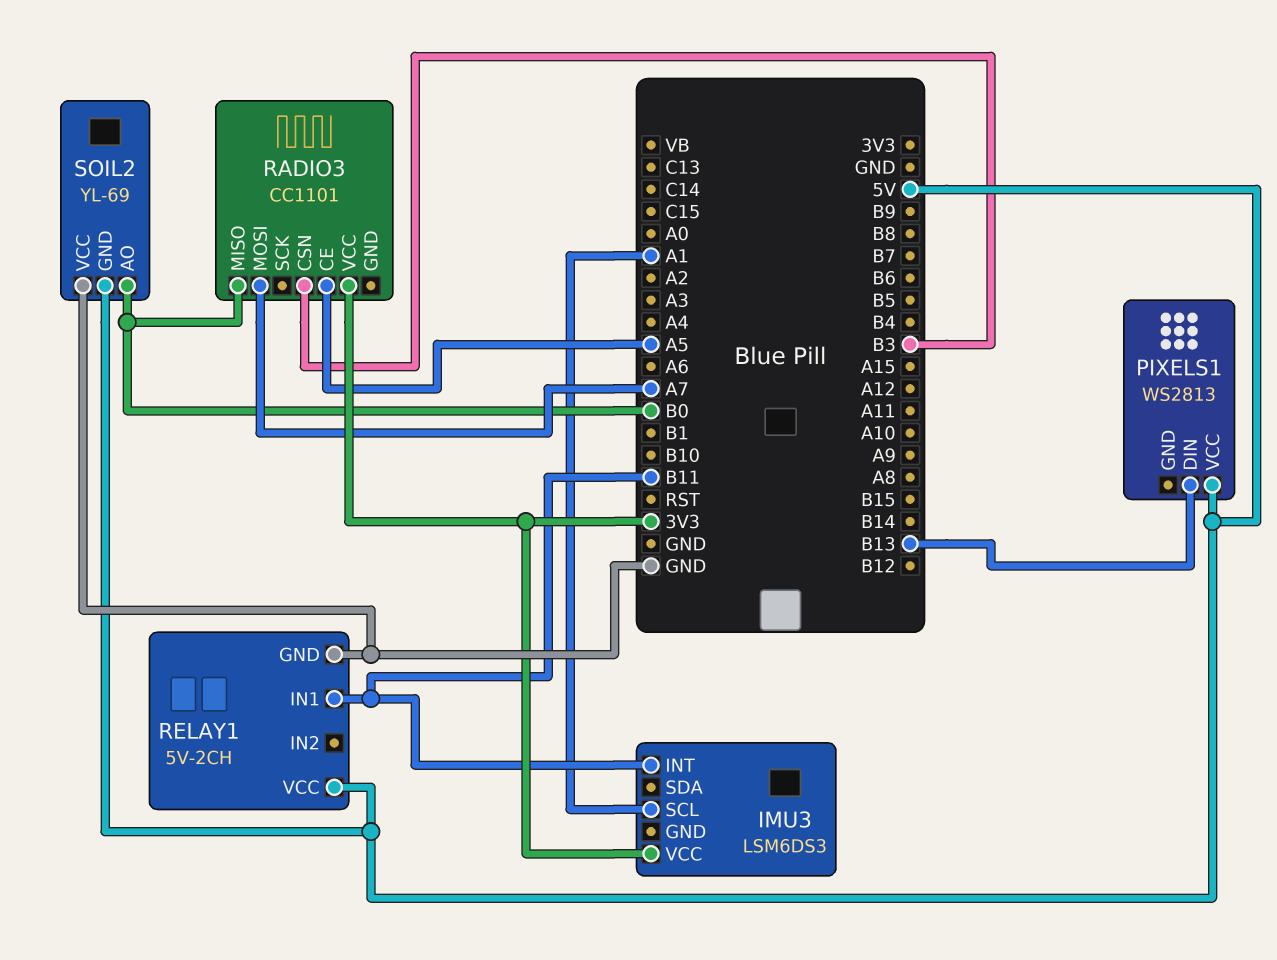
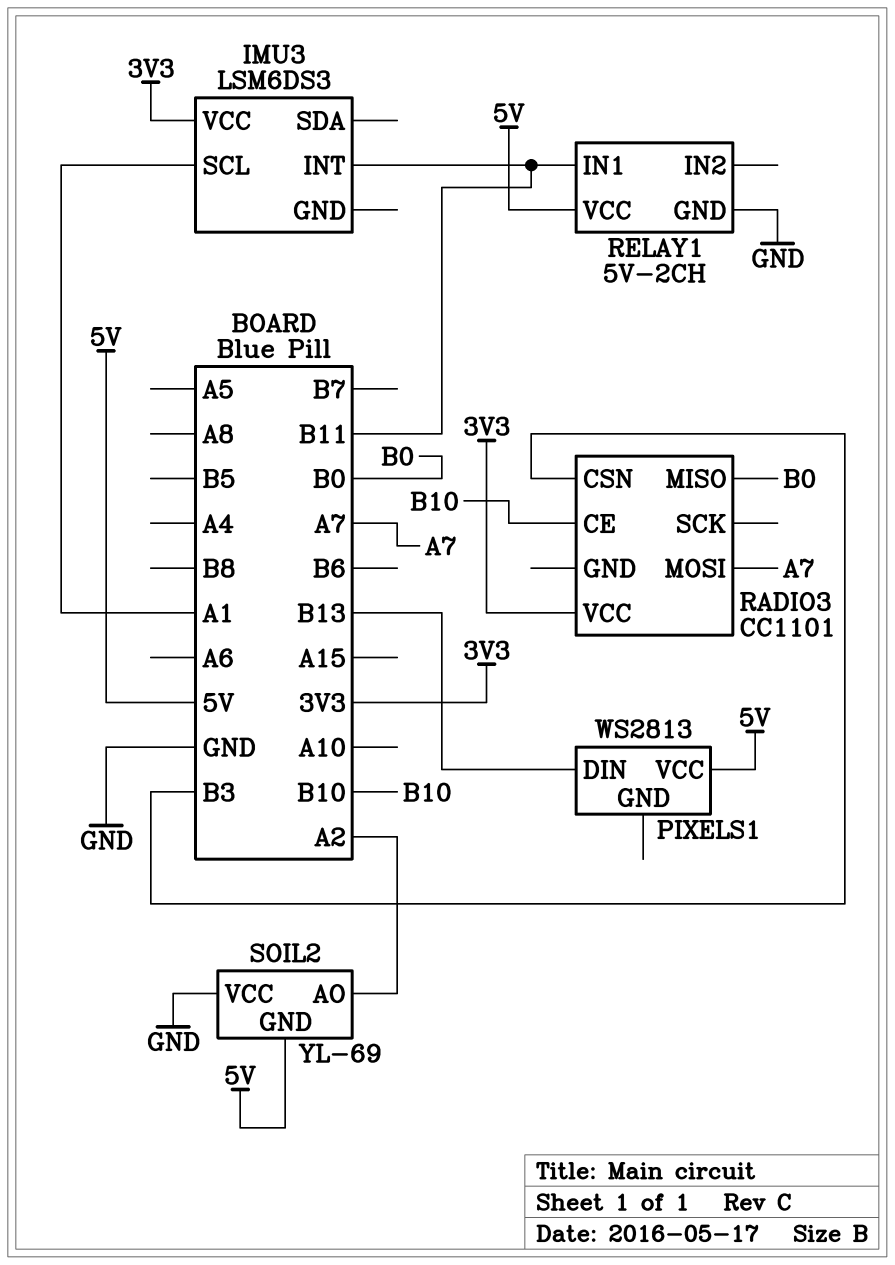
RADIO3 pin CE: A5 -> B10
SOIL2 pin AO: B0 -> A2

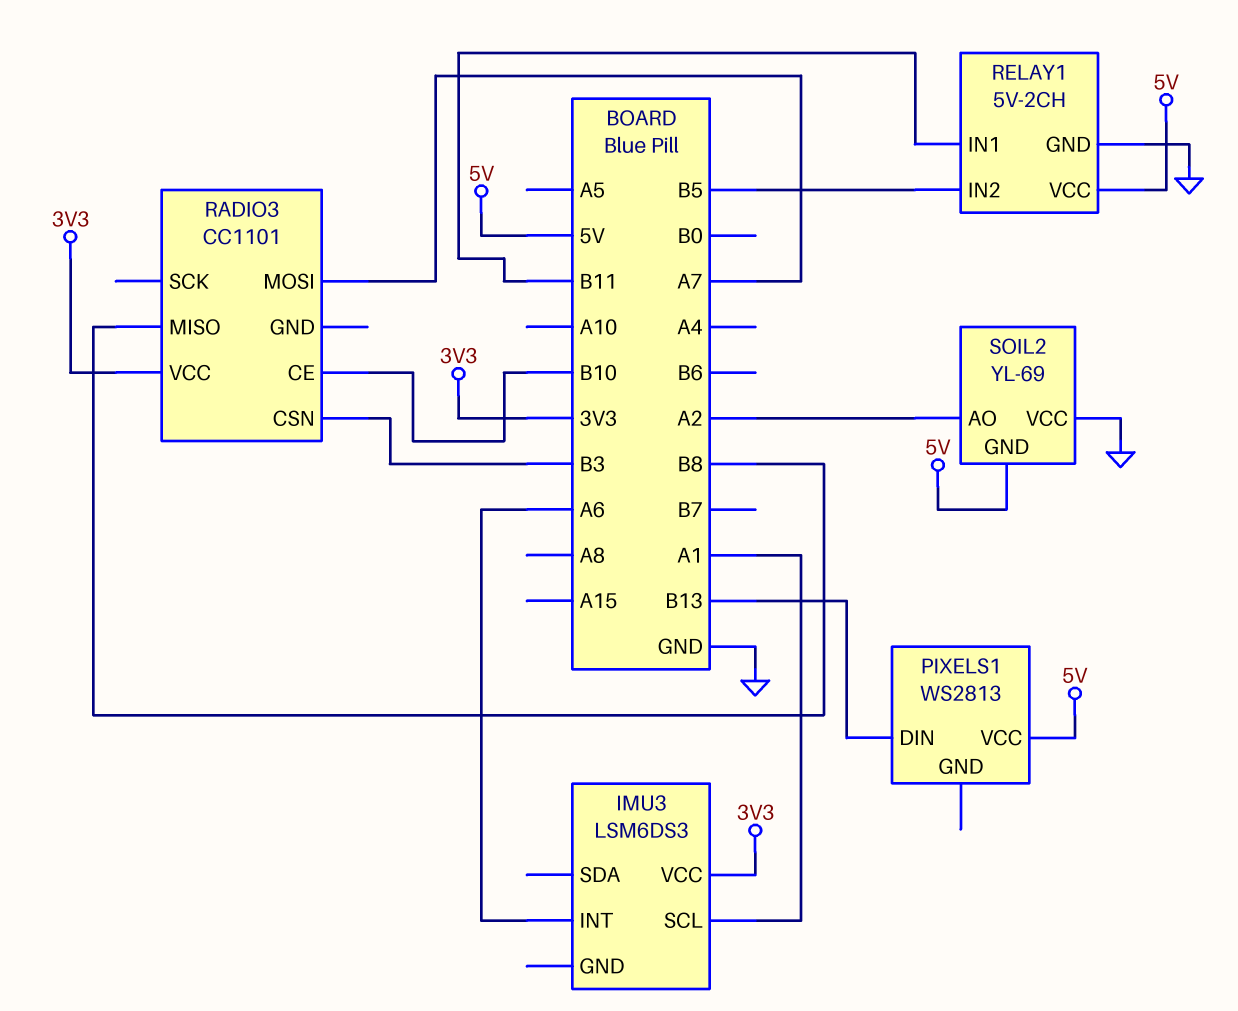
IMU3 pin INT: B11 -> A6
RADIO3 pin MISO: B0 -> B8
RELAY1 pin IN2: none -> B5

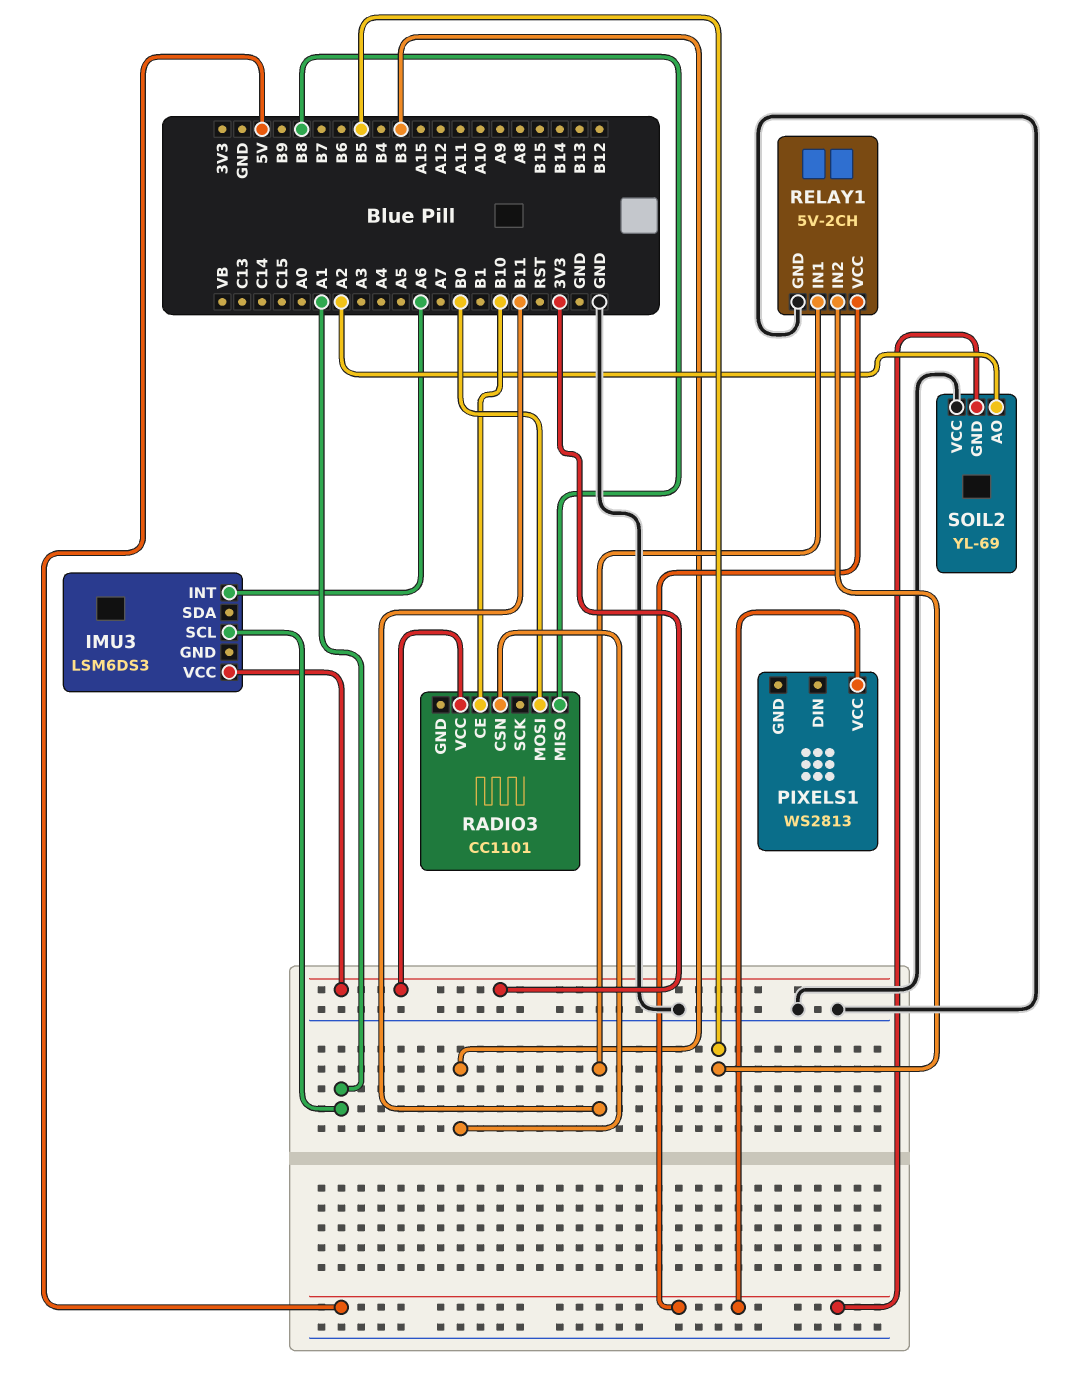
PIXELS1 pin DIN: B13 -> none
RADIO3 pin MOSI: A7 -> B0

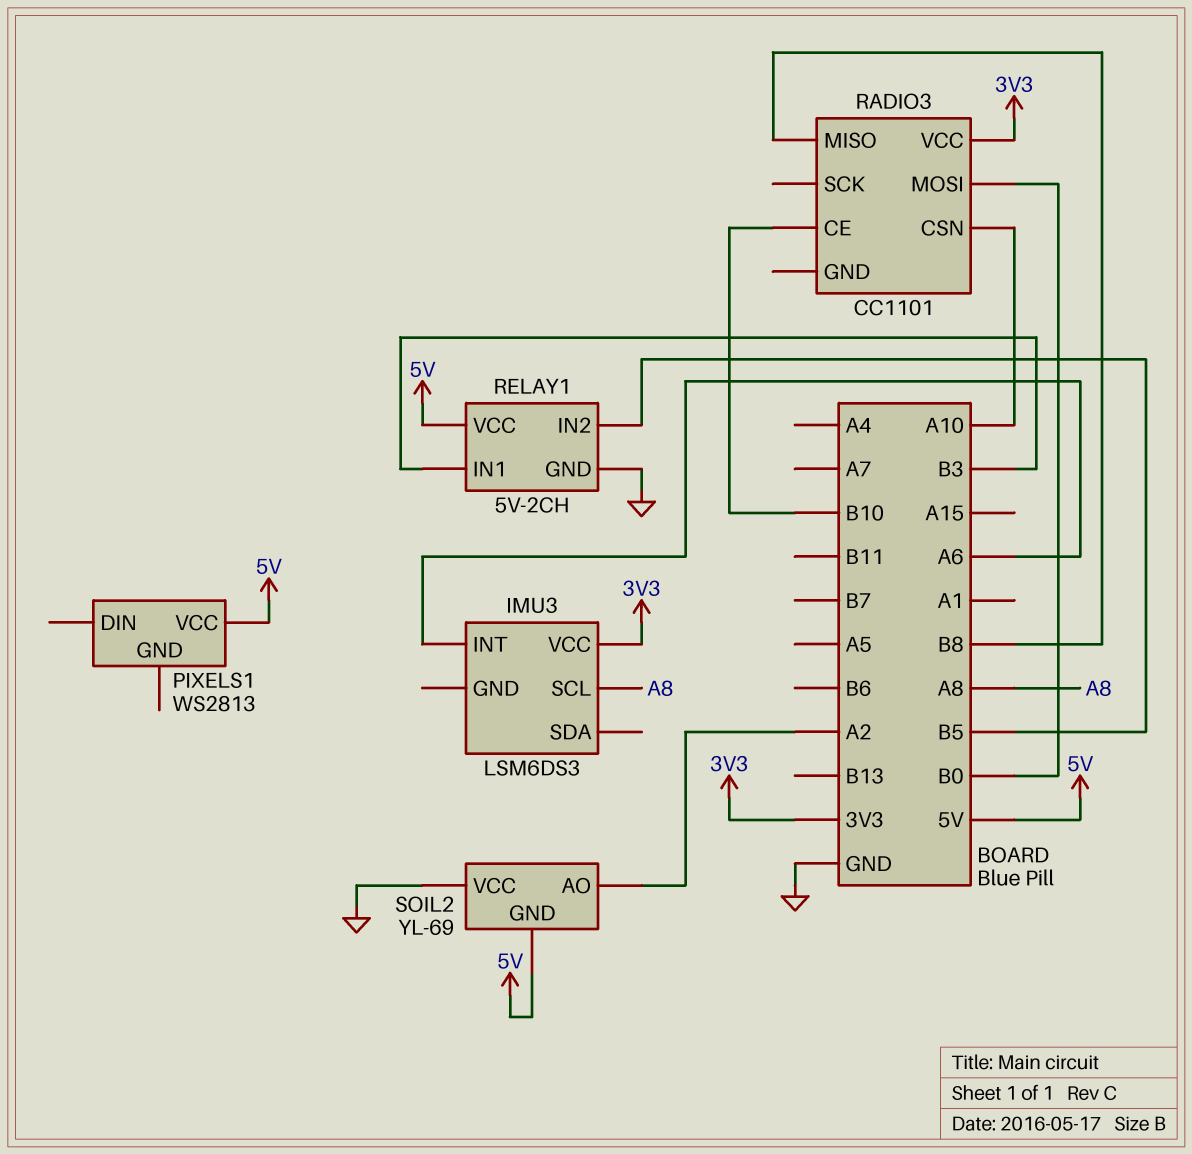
IMU3 pin SCL: A1 -> A8
RADIO3 pin CSN: B3 -> A10
RELAY1 pin IN1: B11 -> B3

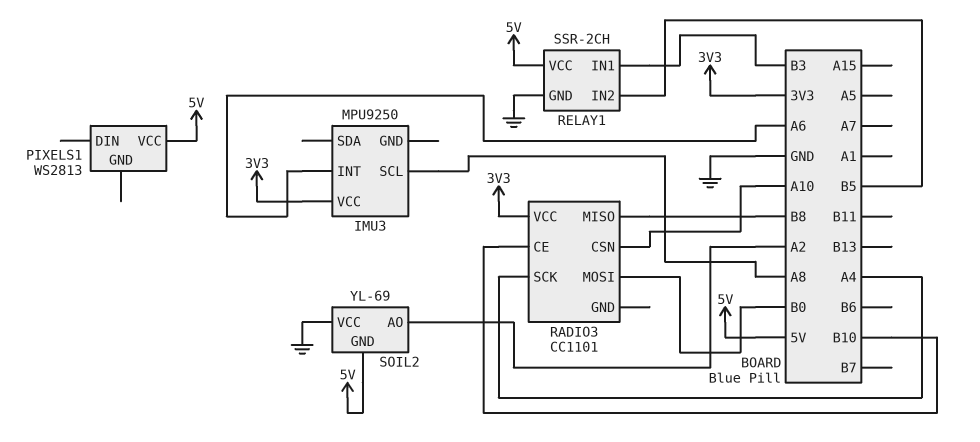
IMU3: LSM6DS3 -> MPU9250
RADIO3 pin SCK: none -> A4
RELAY1: 5V-2CH -> SSR-2CH

